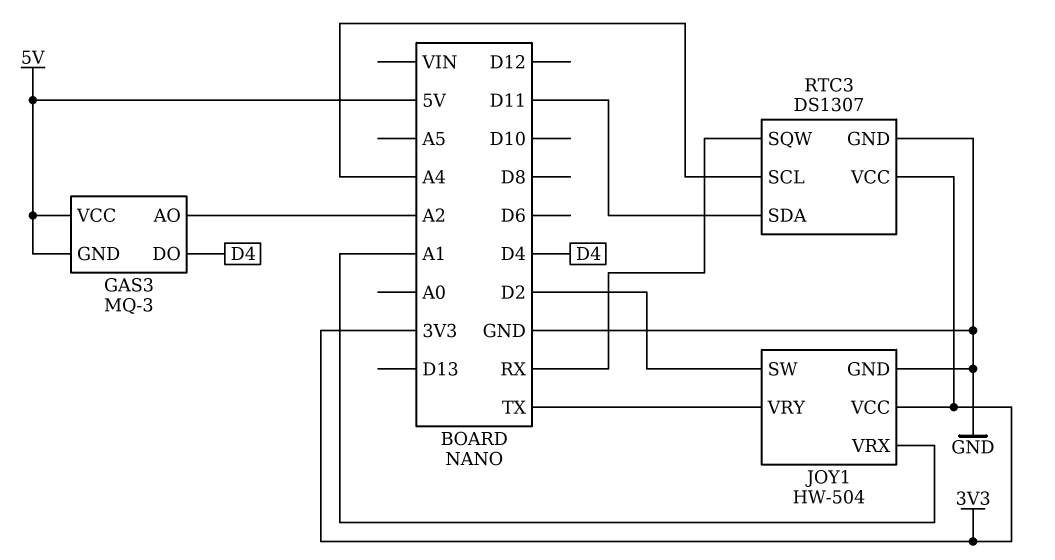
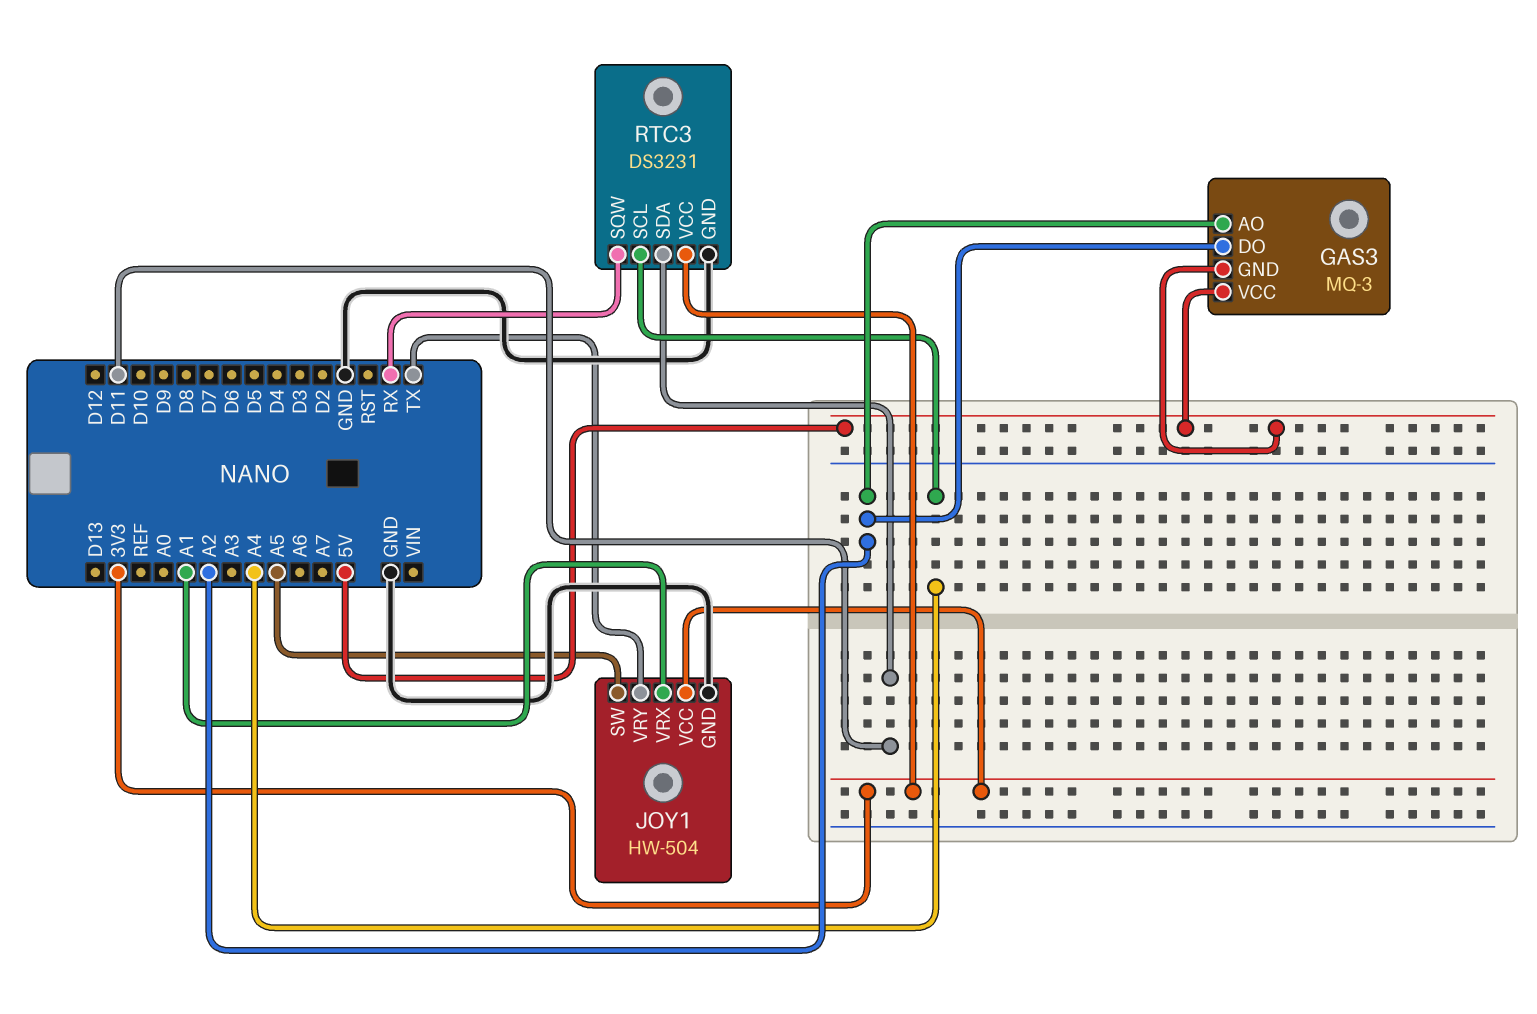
GAS3 pin DO: D4 -> A2
JOY1 pin SW: D2 -> A5
RTC3: DS1307 -> DS3231

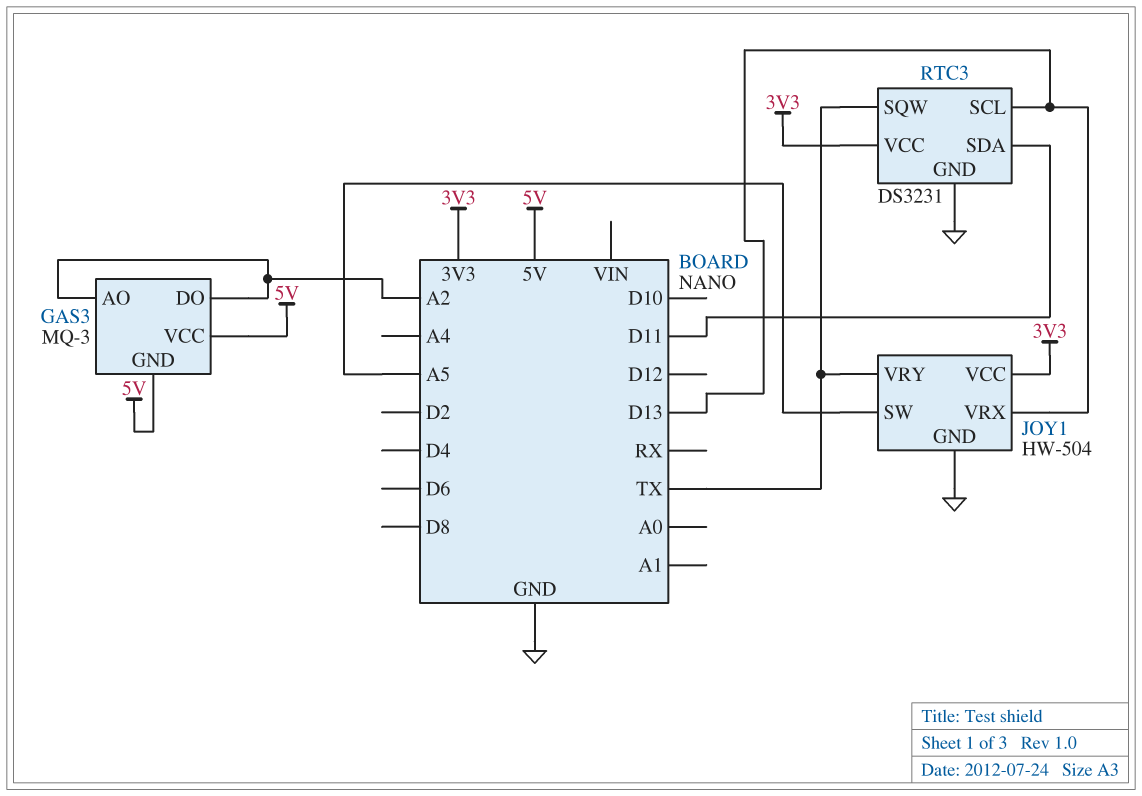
JOY1 pin VRX: A1 -> D13
RTC3 pin SCL: A4 -> D13
RTC3 pin SQW: RX -> TX

